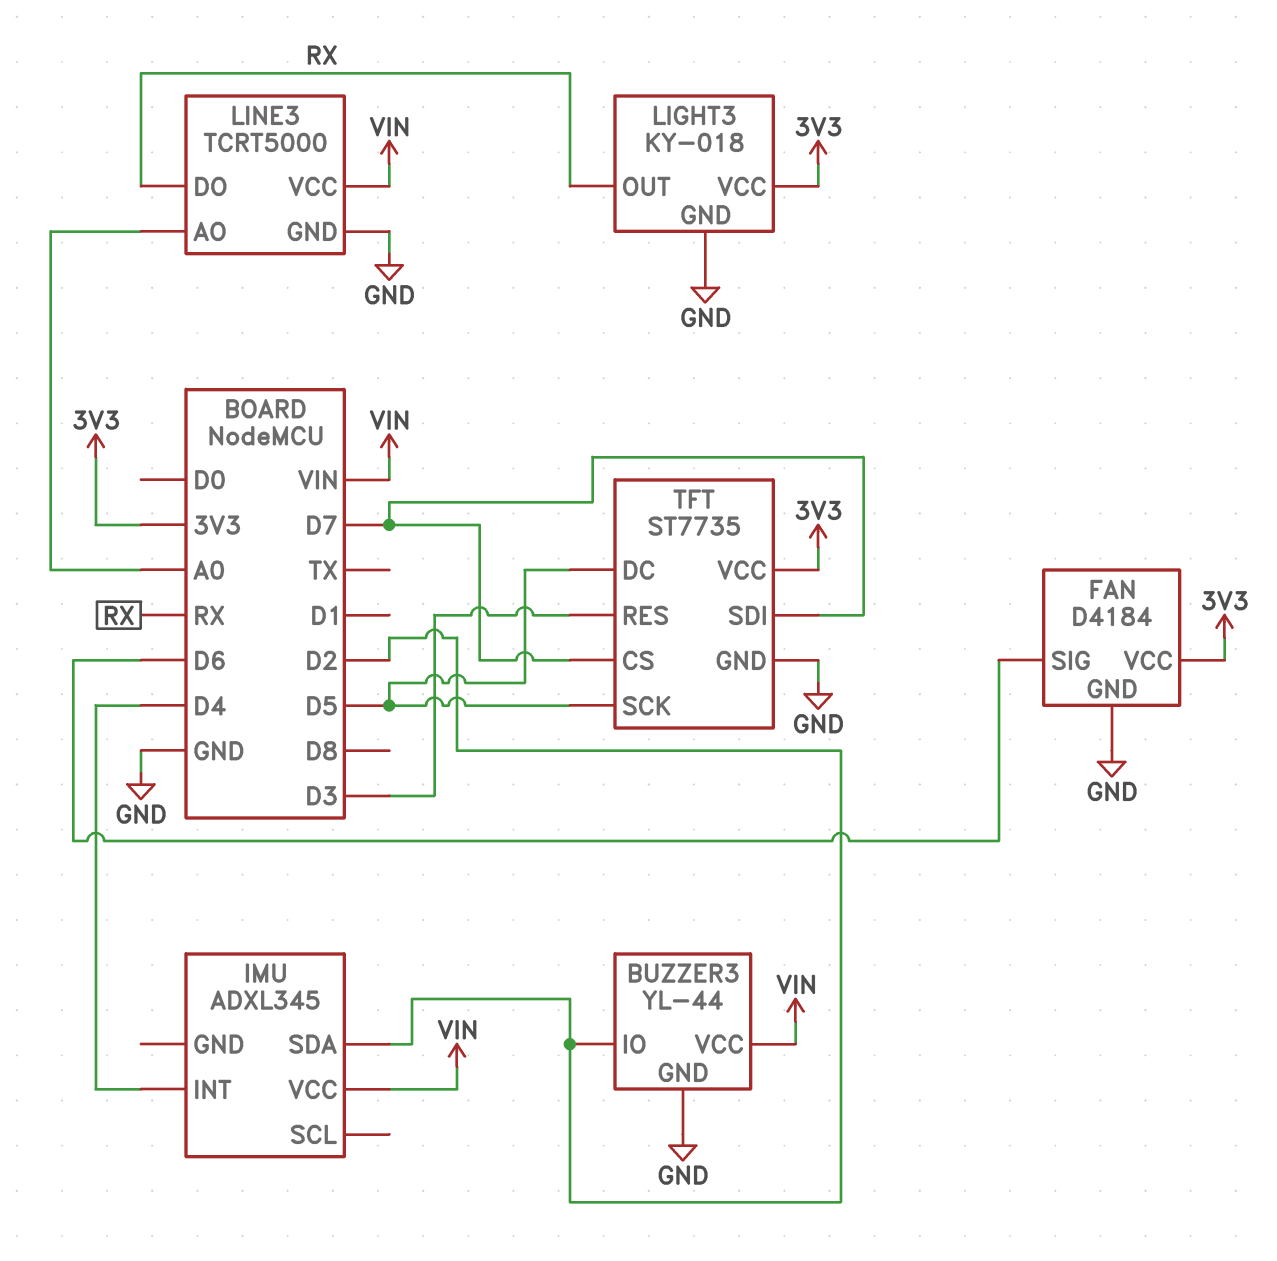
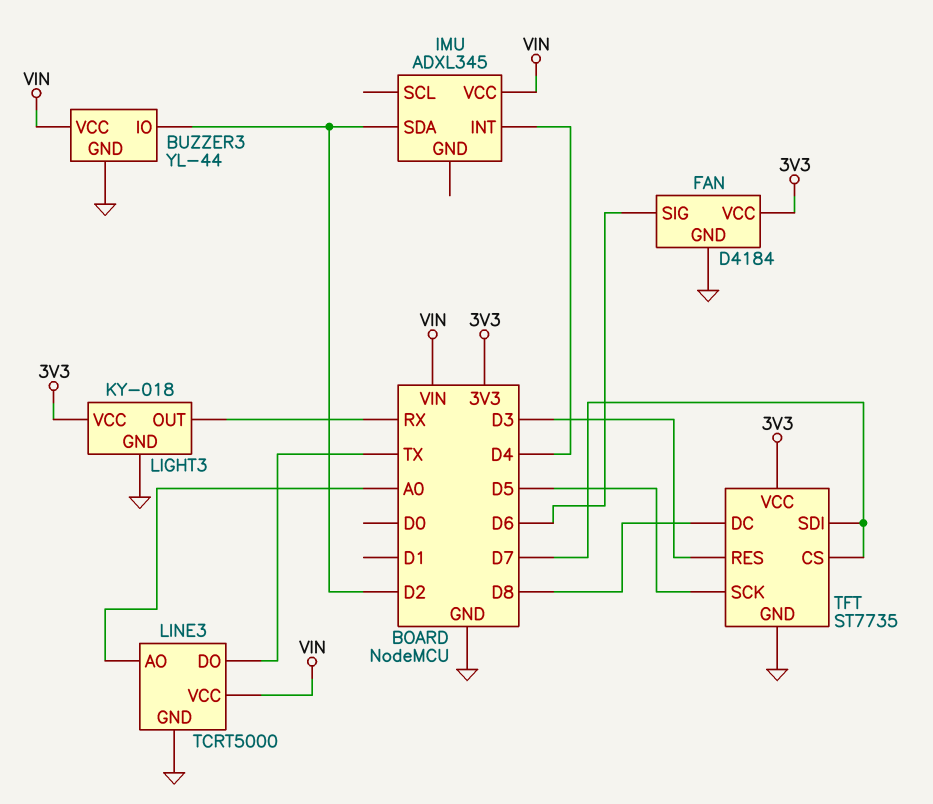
LINE3 pin DO: RX -> TX
TFT pin DC: D5 -> D8

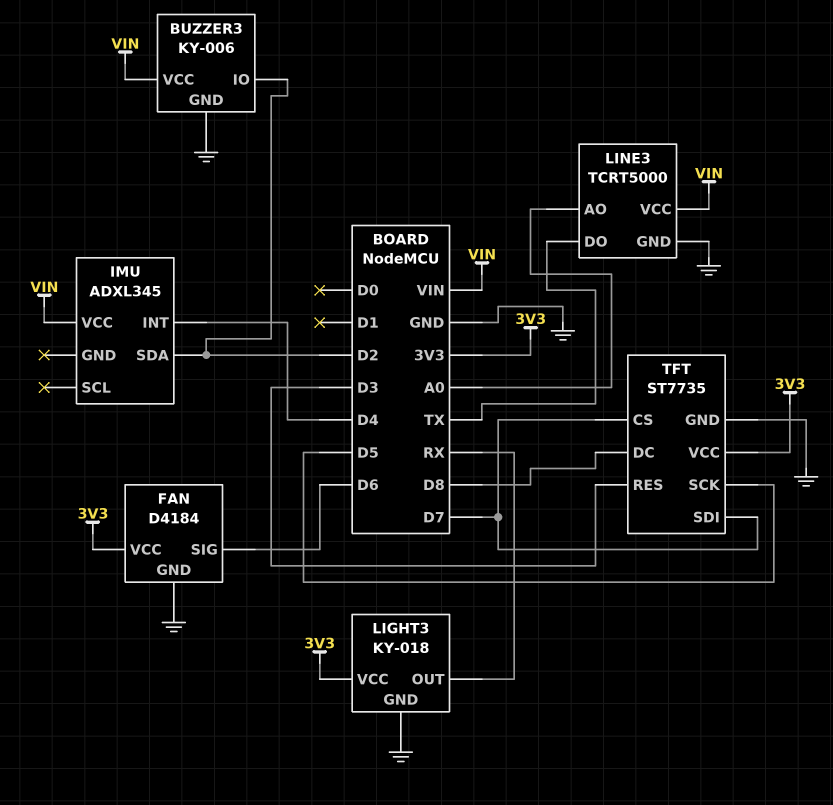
BUZZER3: YL-44 -> KY-006

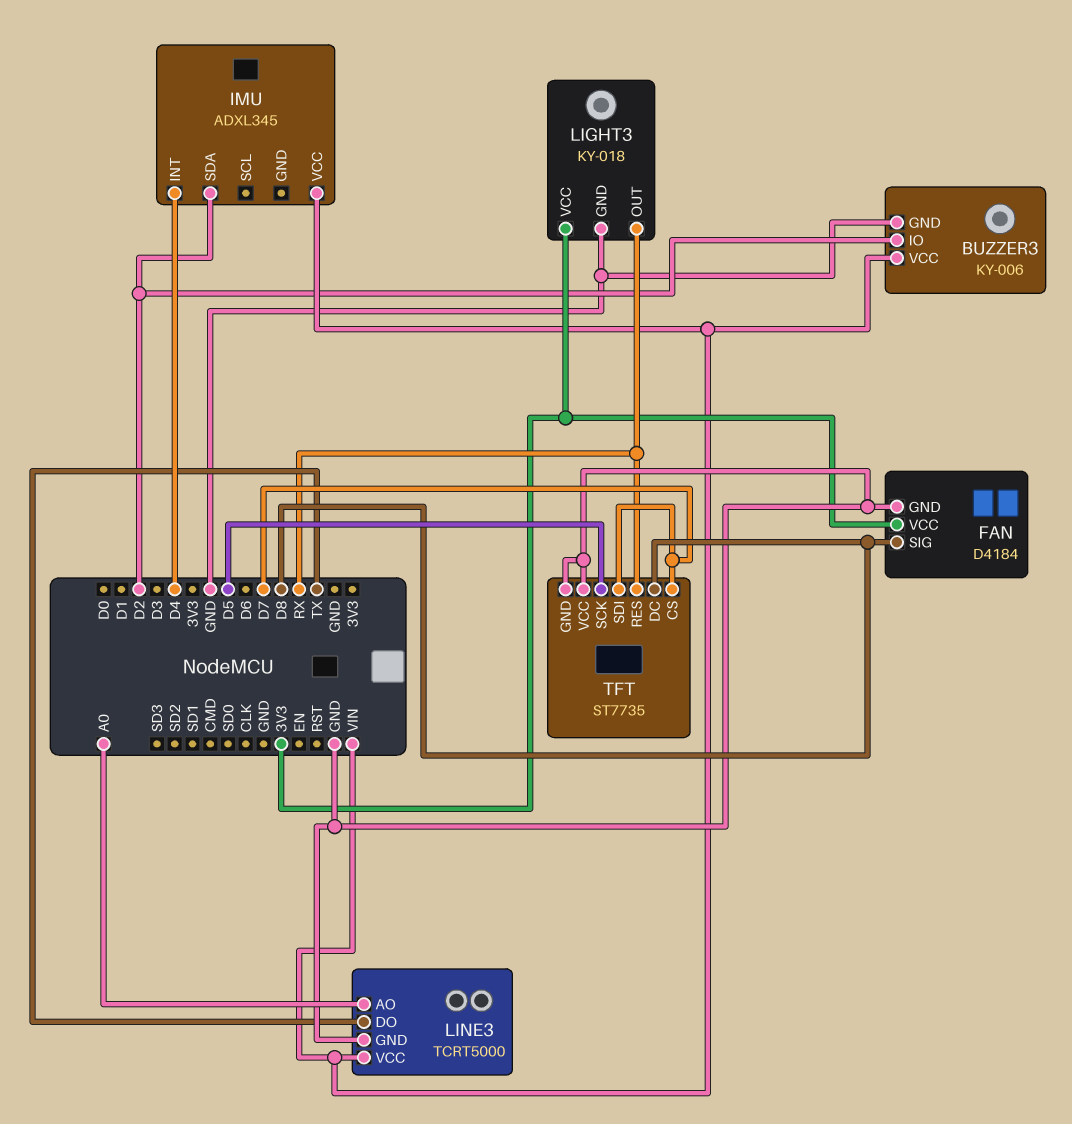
FAN pin SIG: D6 -> D8
TFT pin RES: D3 -> RX
TFT pin VCC: 3V3 -> GND

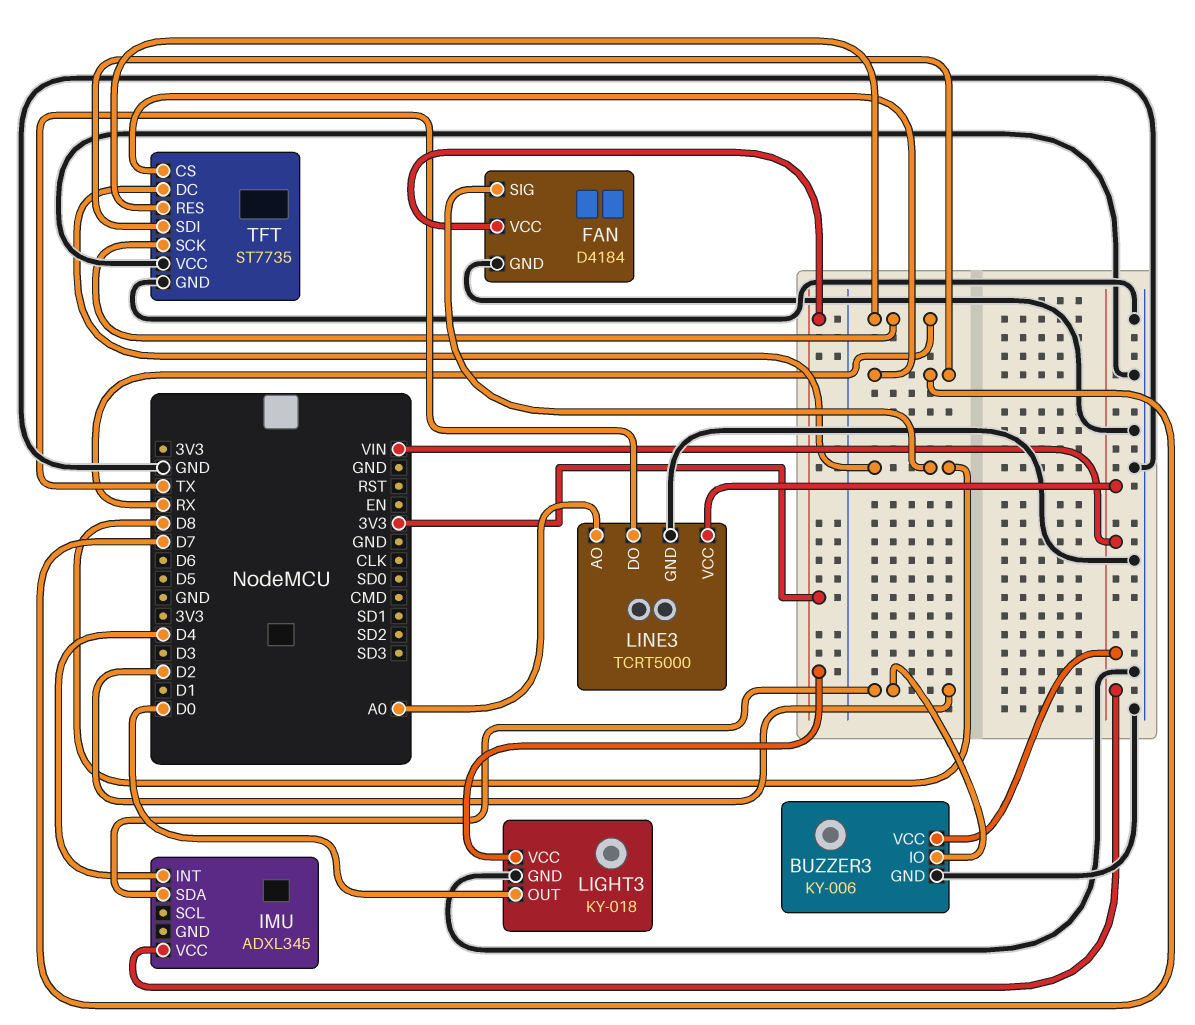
LIGHT3 pin OUT: RX -> D0
TFT pin SCK: D5 -> RX

